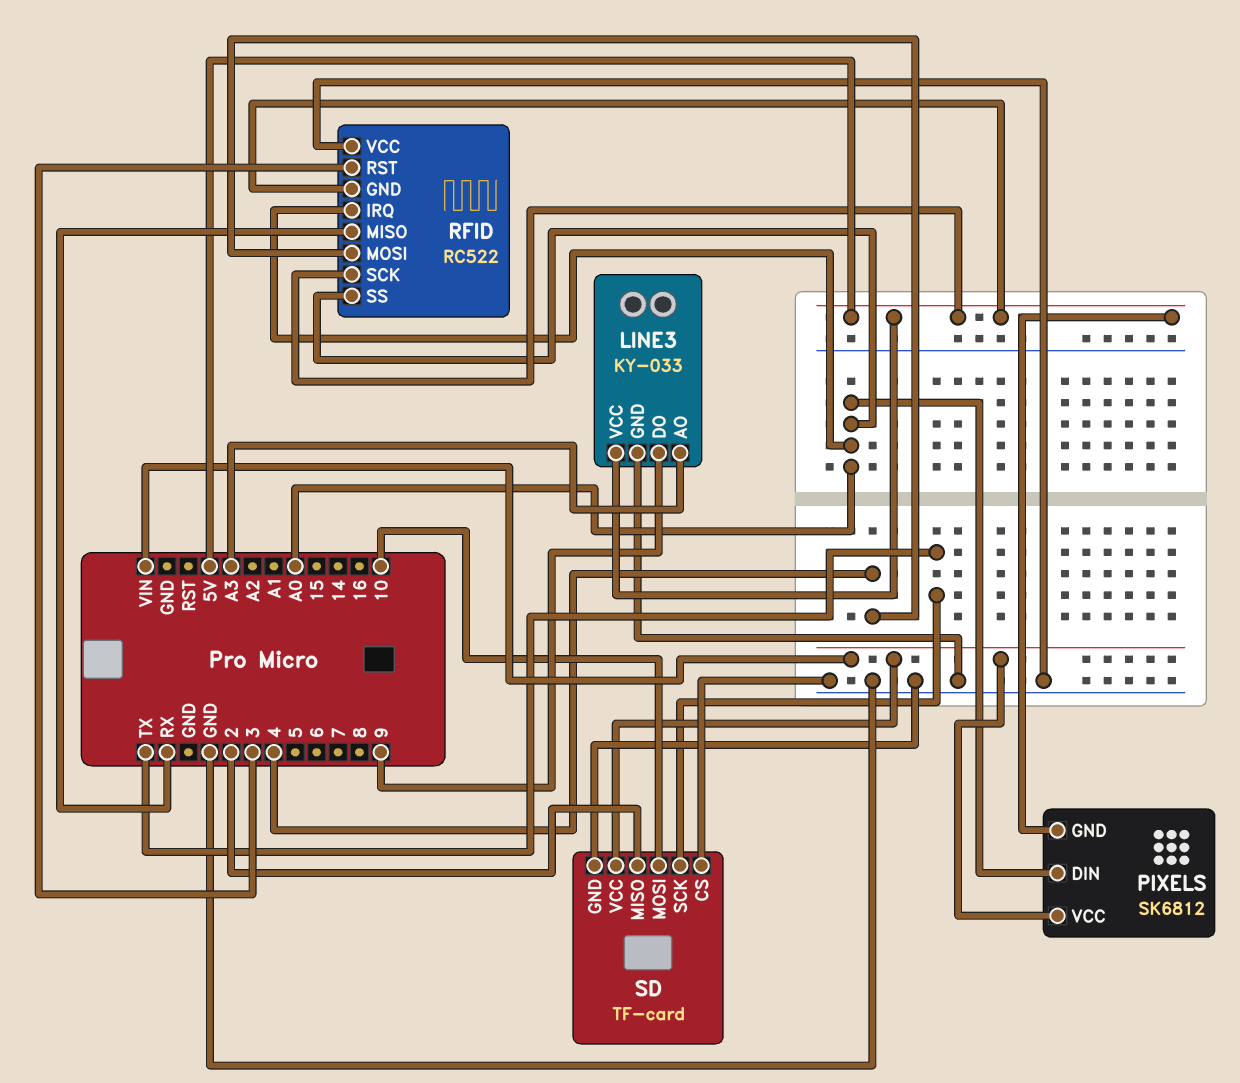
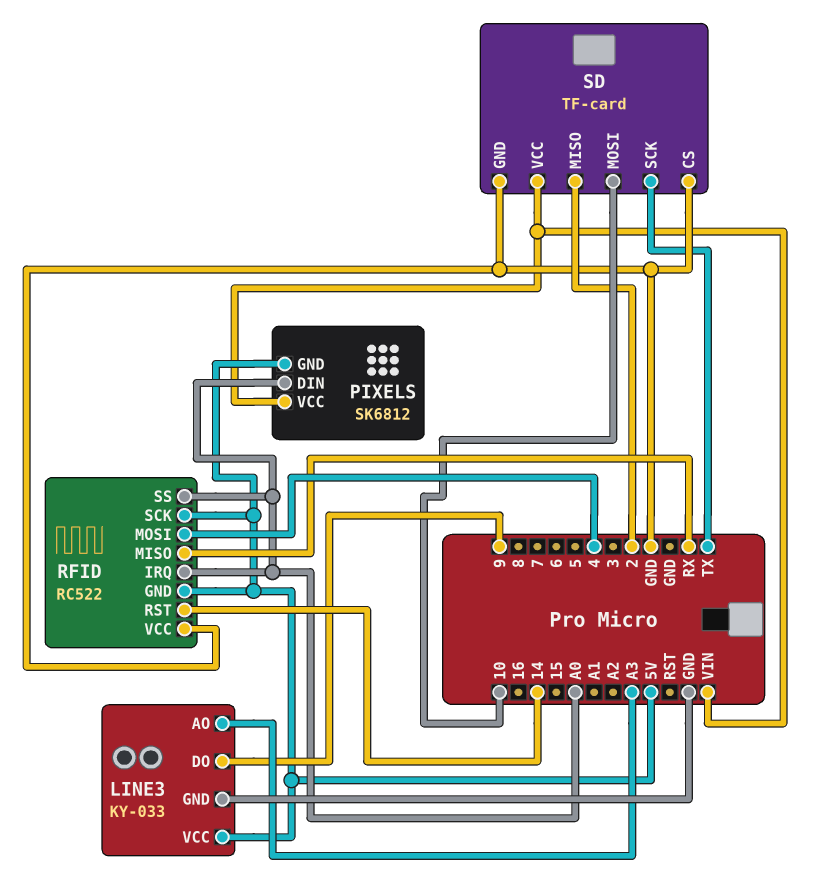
RFID pin RST: 3 -> 14

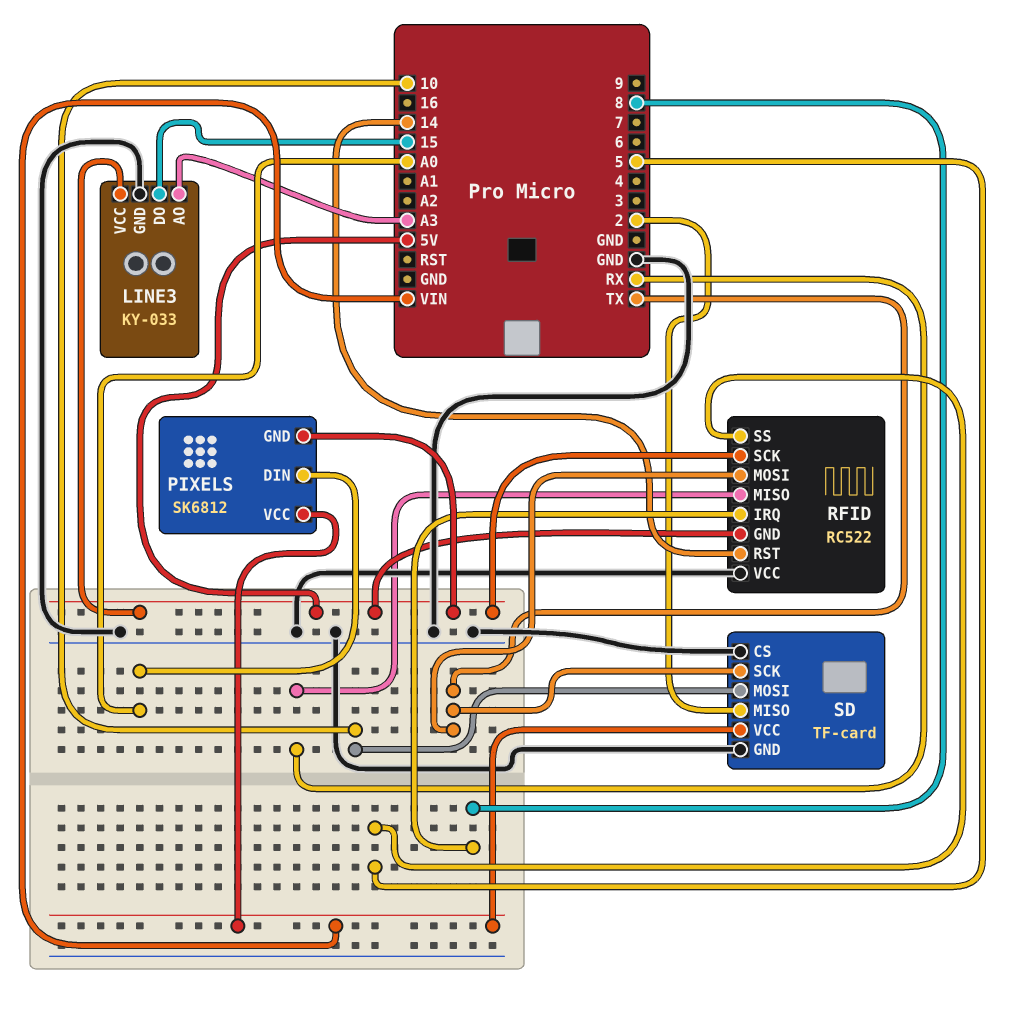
LINE3 pin DO: 9 -> 15
RFID pin IRQ: A0 -> 8
RFID pin MOSI: 4 -> TX
RFID pin SS: A0 -> 5

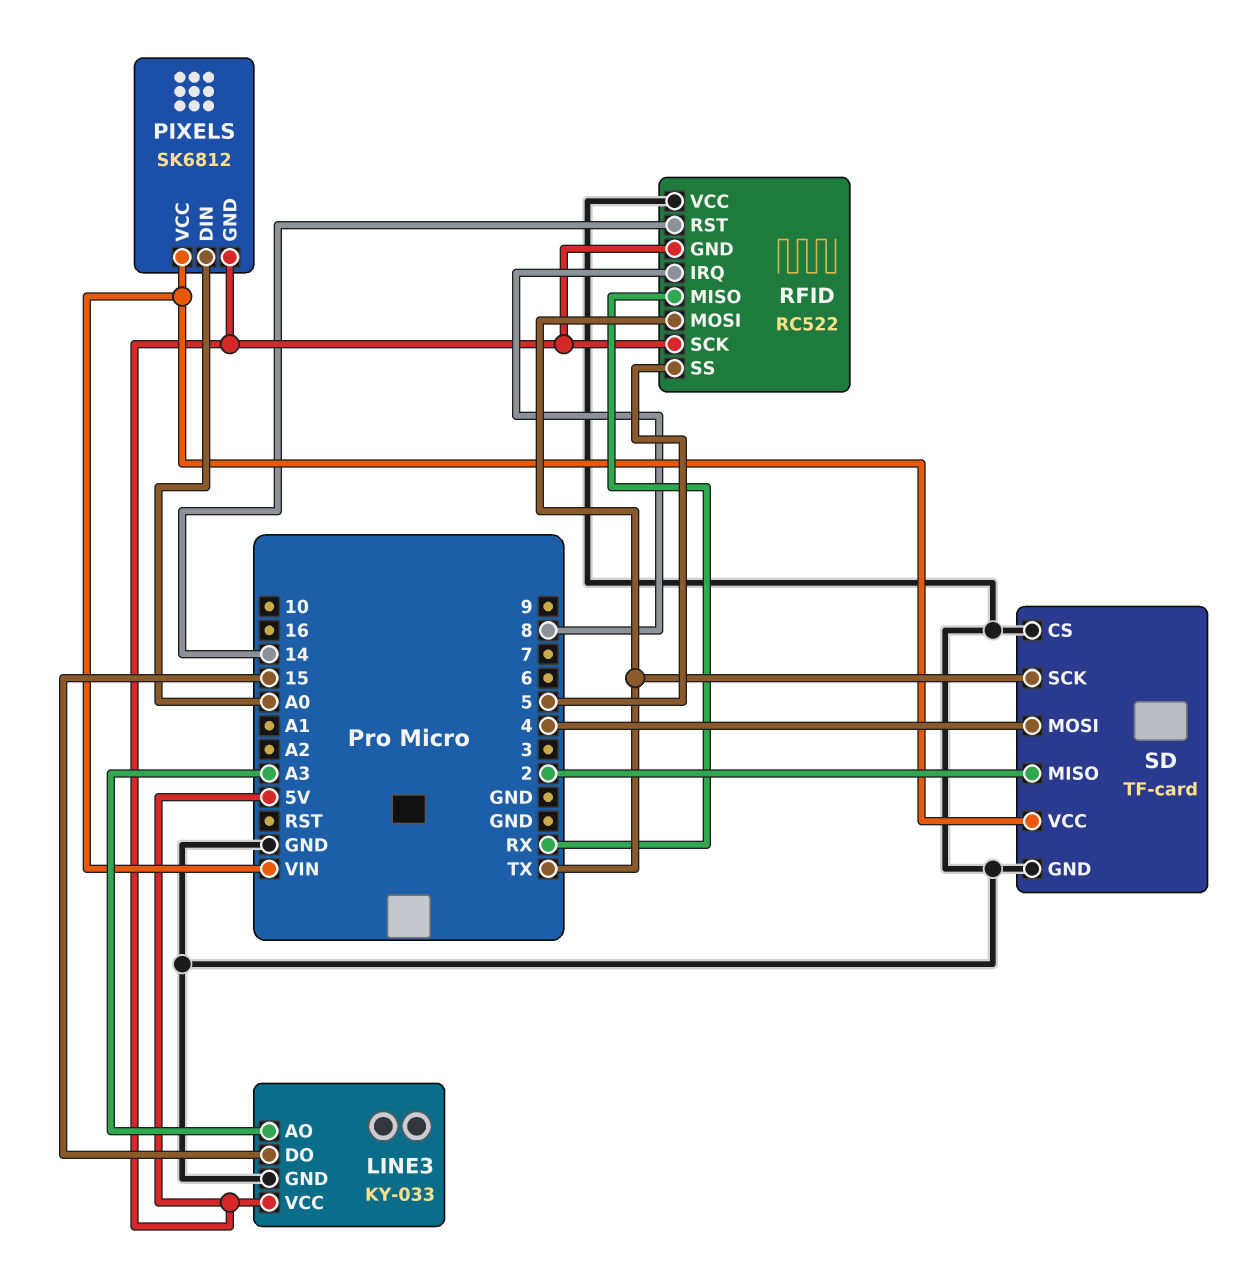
SD pin MOSI: 10 -> 4

